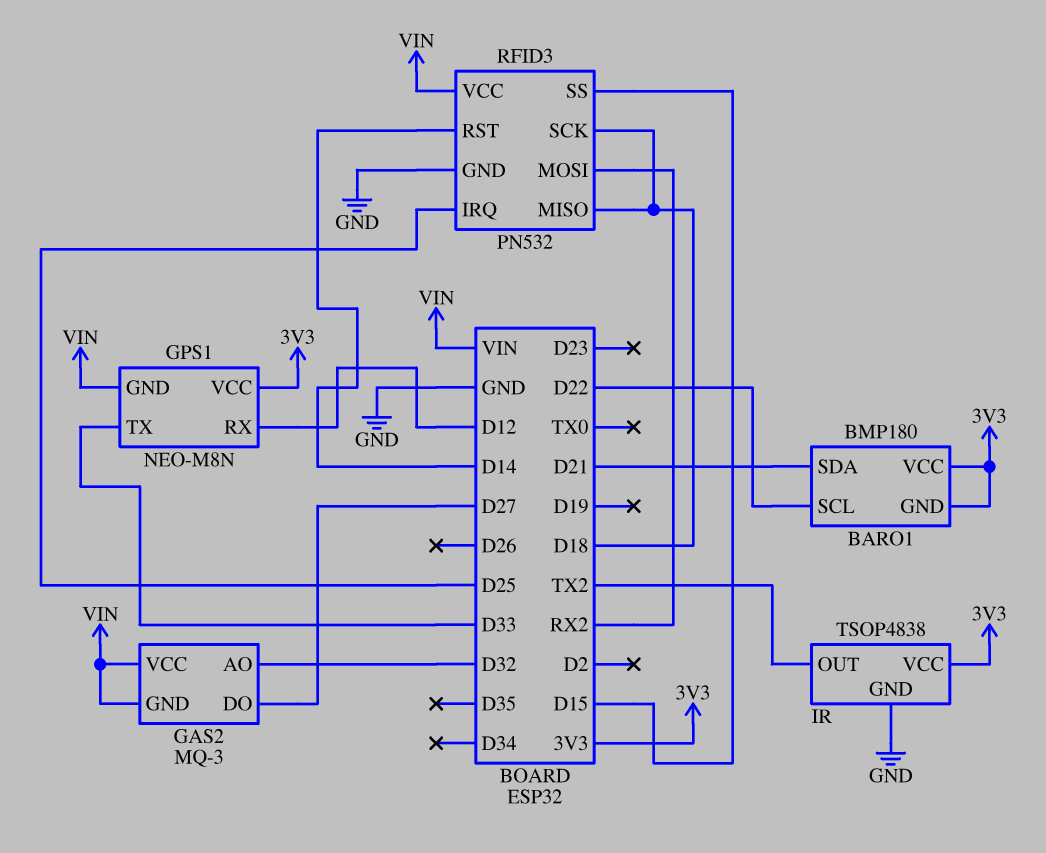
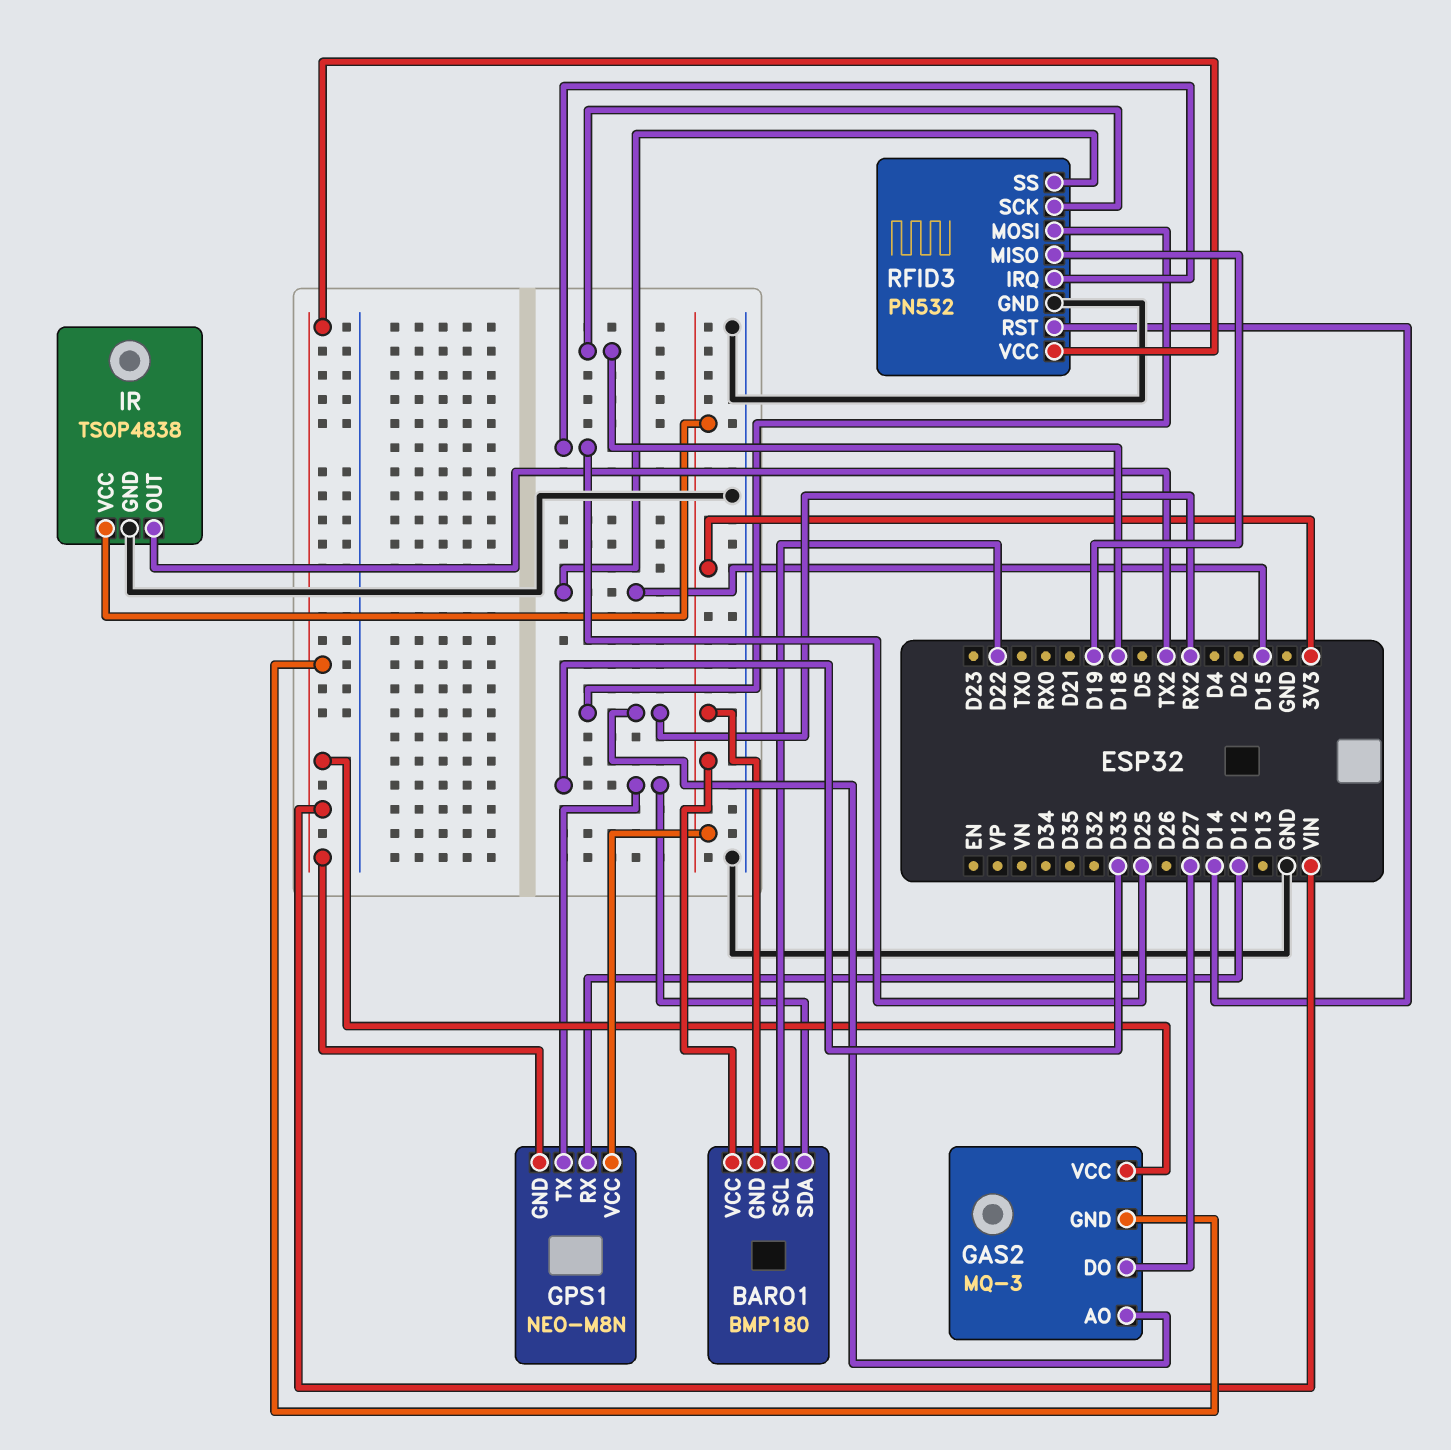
BARO1 pin SDA: D21 -> D33
GAS2 pin AO: D32 -> RX2
RFID3 pin MISO: D18 -> D19

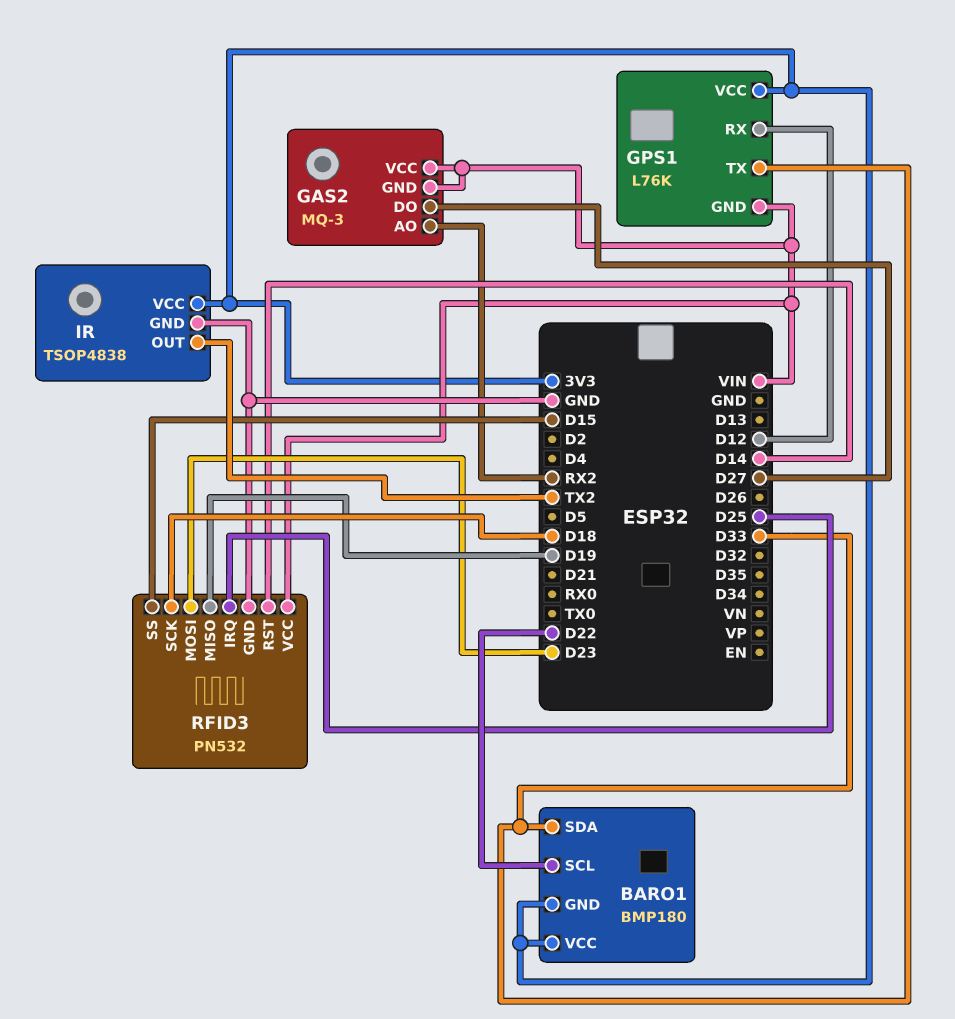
GPS1: NEO-M8N -> L76K
RFID3 pin MOSI: RX2 -> D23

